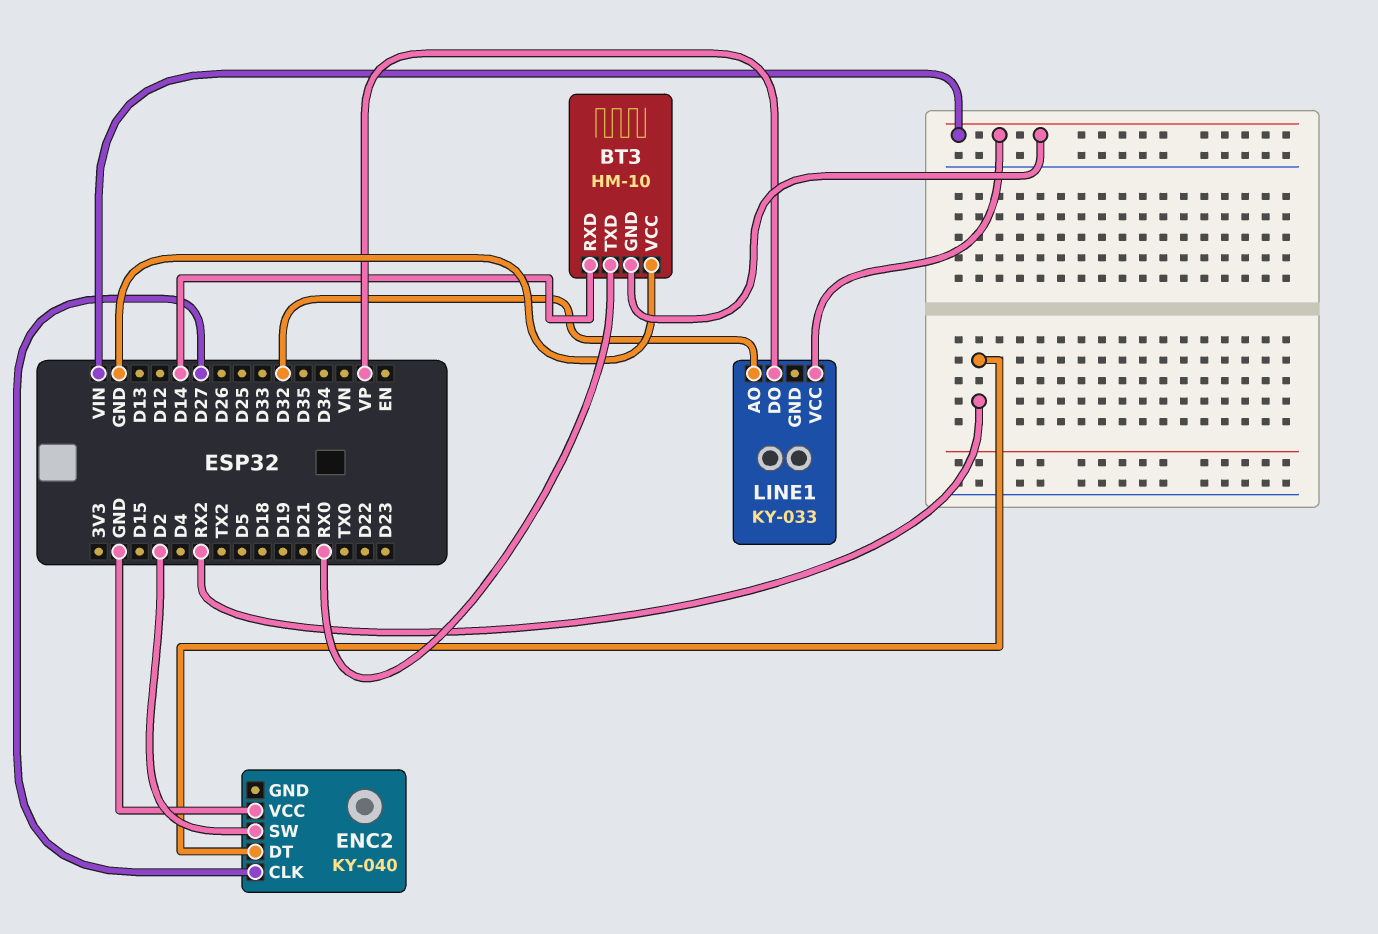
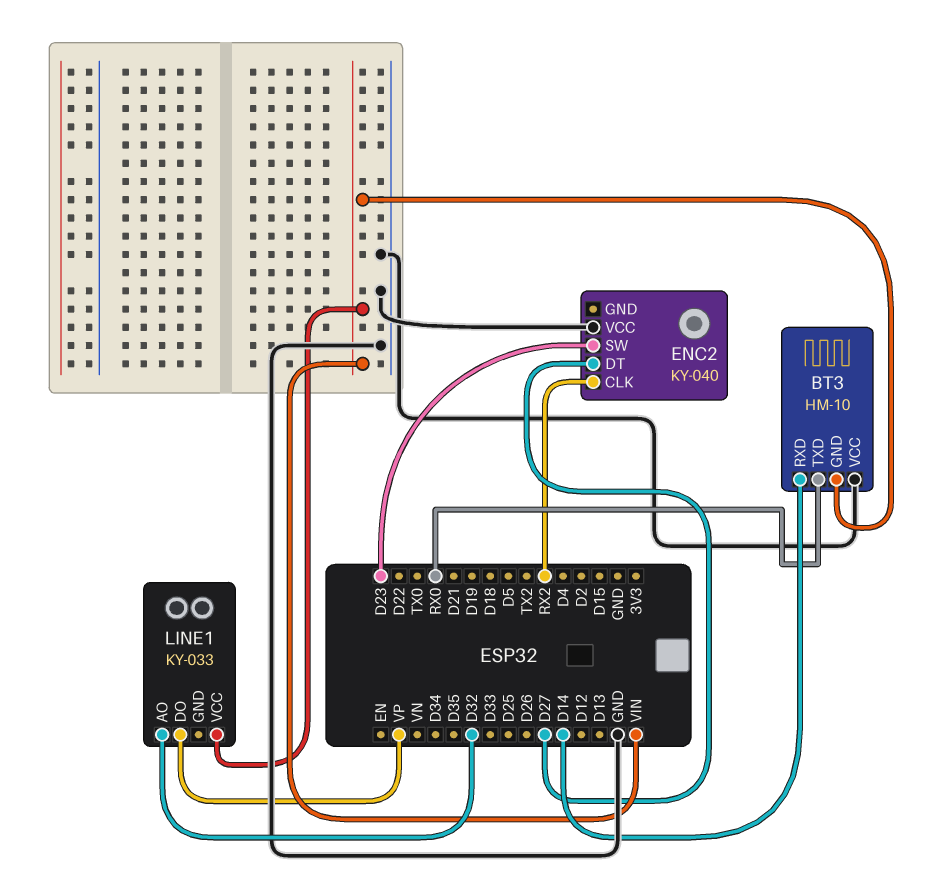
ENC2 pin CLK: D27 -> RX2
ENC2 pin DT: RX2 -> D27
ENC2 pin SW: D2 -> D23

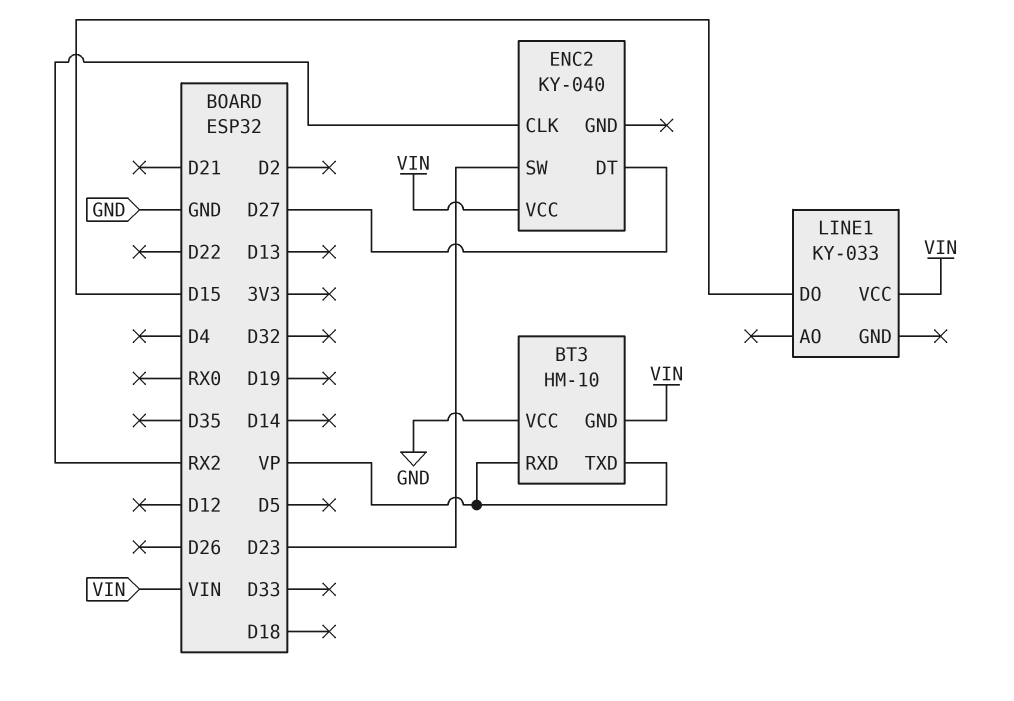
BT3 pin RXD: D14 -> VP
BT3 pin TXD: RX0 -> VP
ENC2 pin VCC: GND -> VIN
LINE1 pin AO: D32 -> none
LINE1 pin DO: VP -> D15

